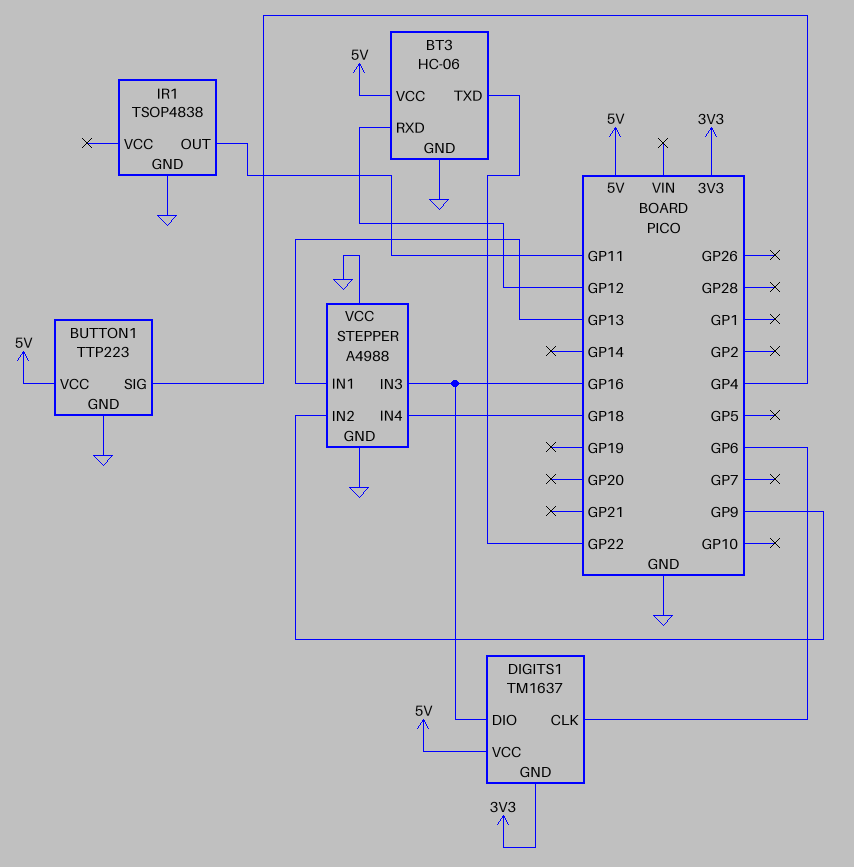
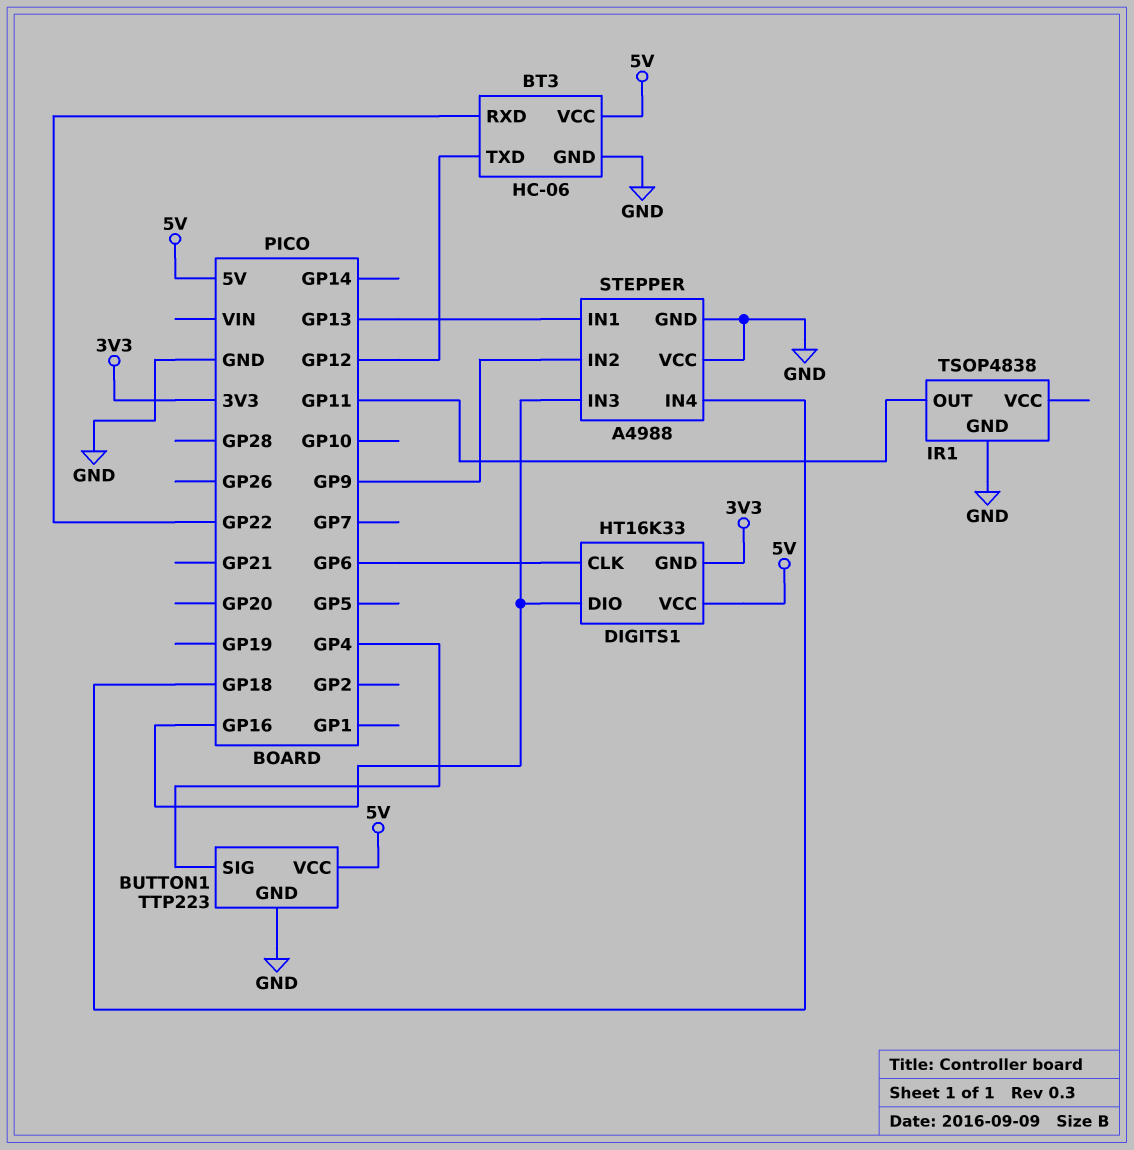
BT3 pin RXD: GP12 -> GP22
BT3 pin TXD: GP22 -> GP12
DIGITS1: TM1637 -> HT16K33

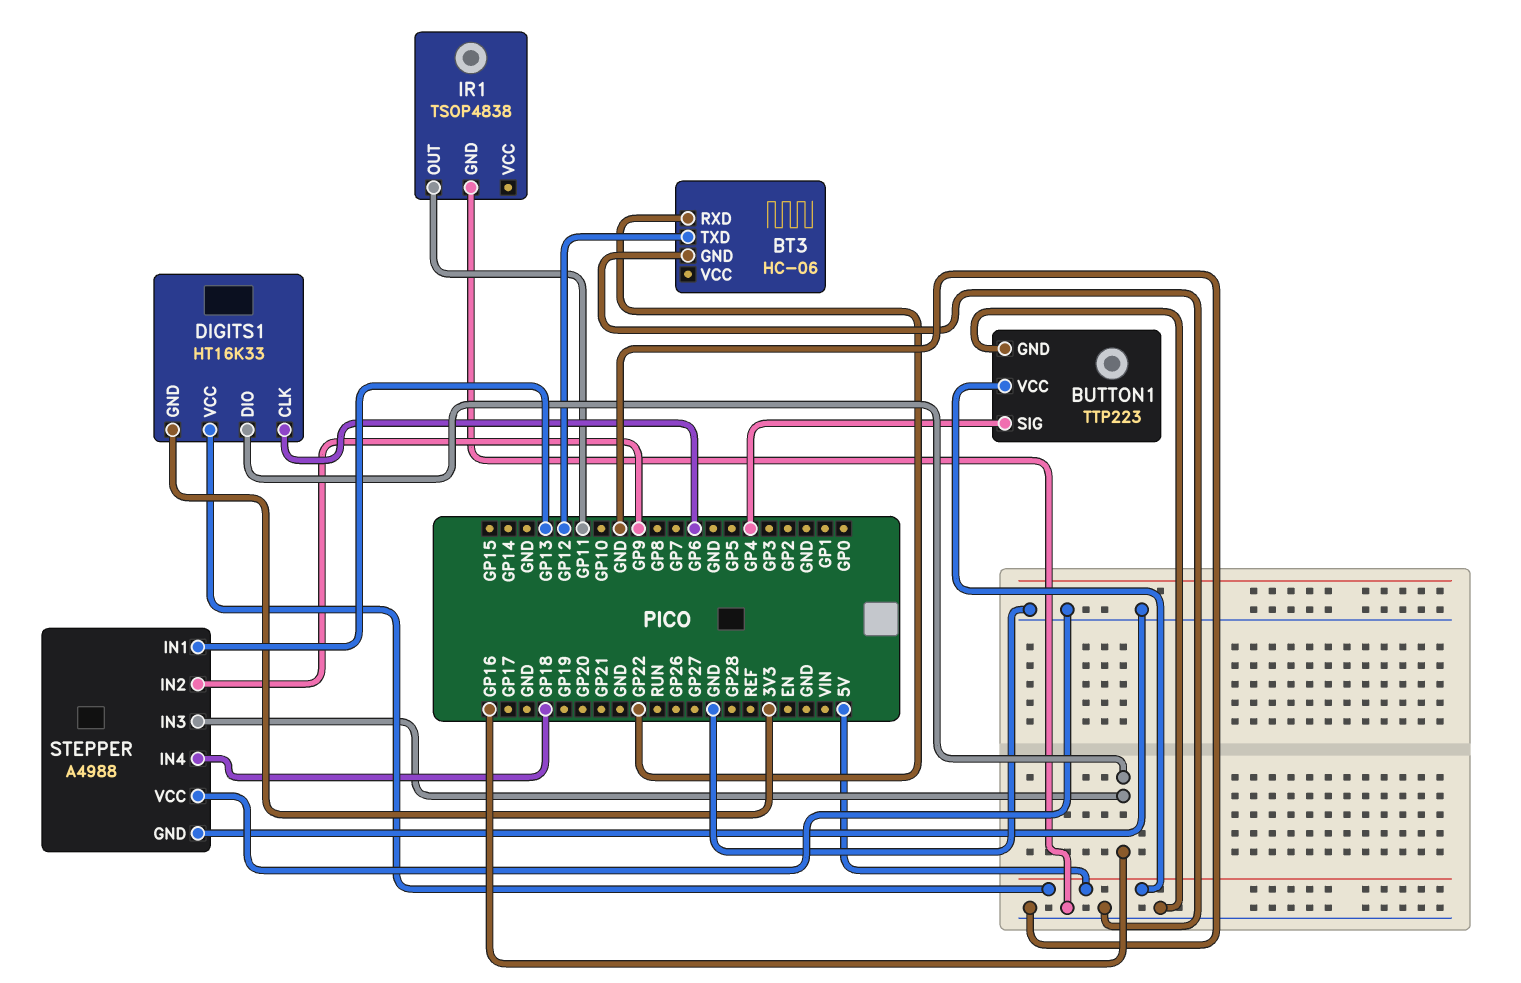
BT3 pin VCC: 5V -> none

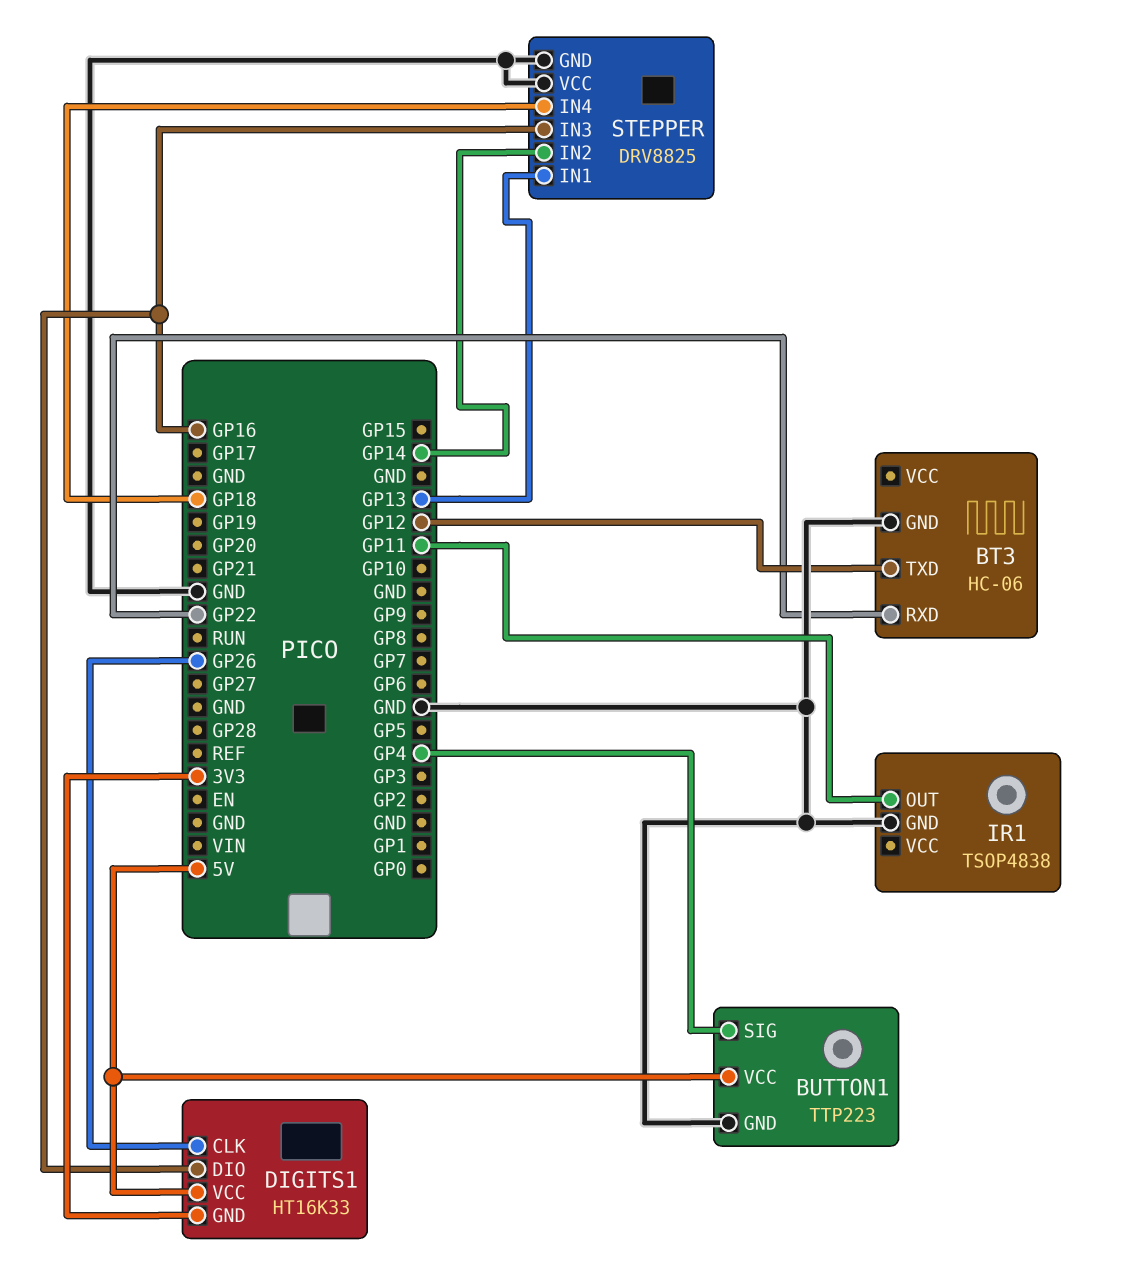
DIGITS1 pin CLK: GP6 -> GP26
STEPPER: A4988 -> DRV8825
STEPPER pin IN2: GP9 -> GP14

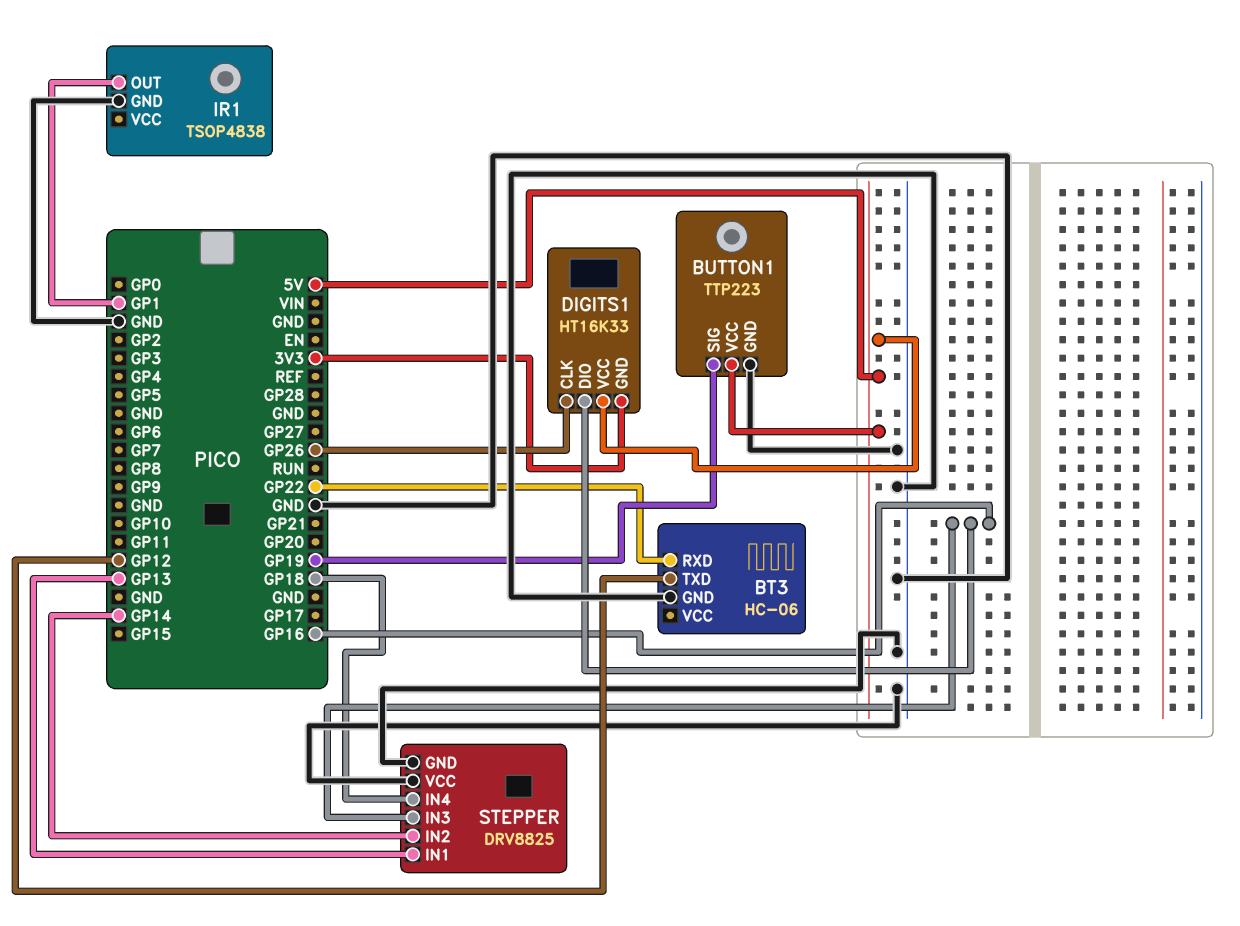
BUTTON1 pin SIG: GP4 -> GP19
IR1 pin OUT: GP11 -> GP1

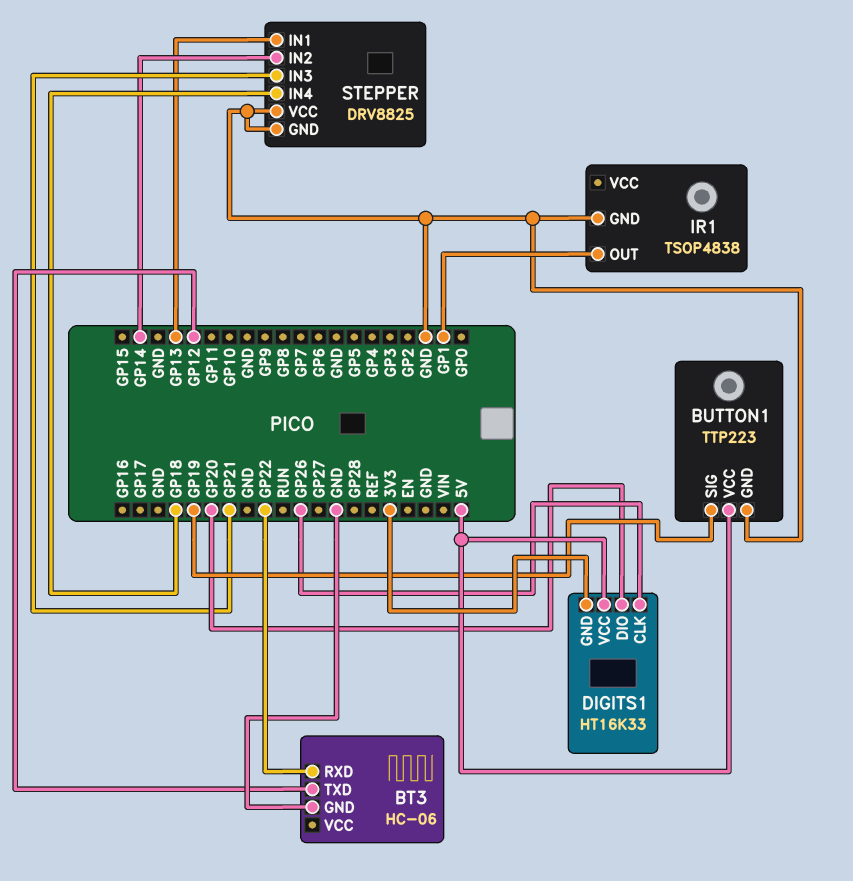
DIGITS1 pin DIO: GP16 -> GP20
STEPPER pin IN3: GP16 -> GP21

